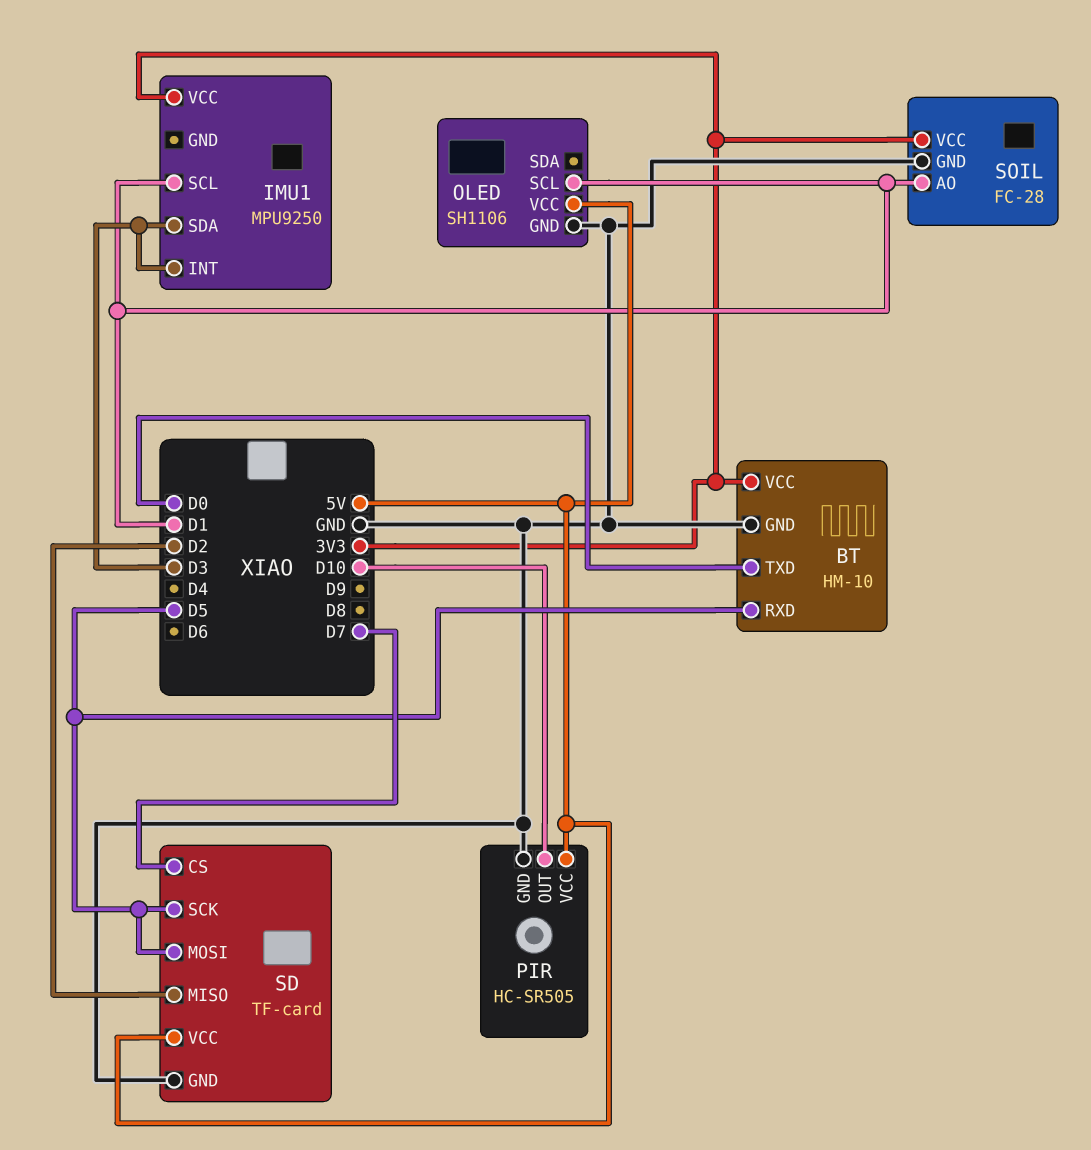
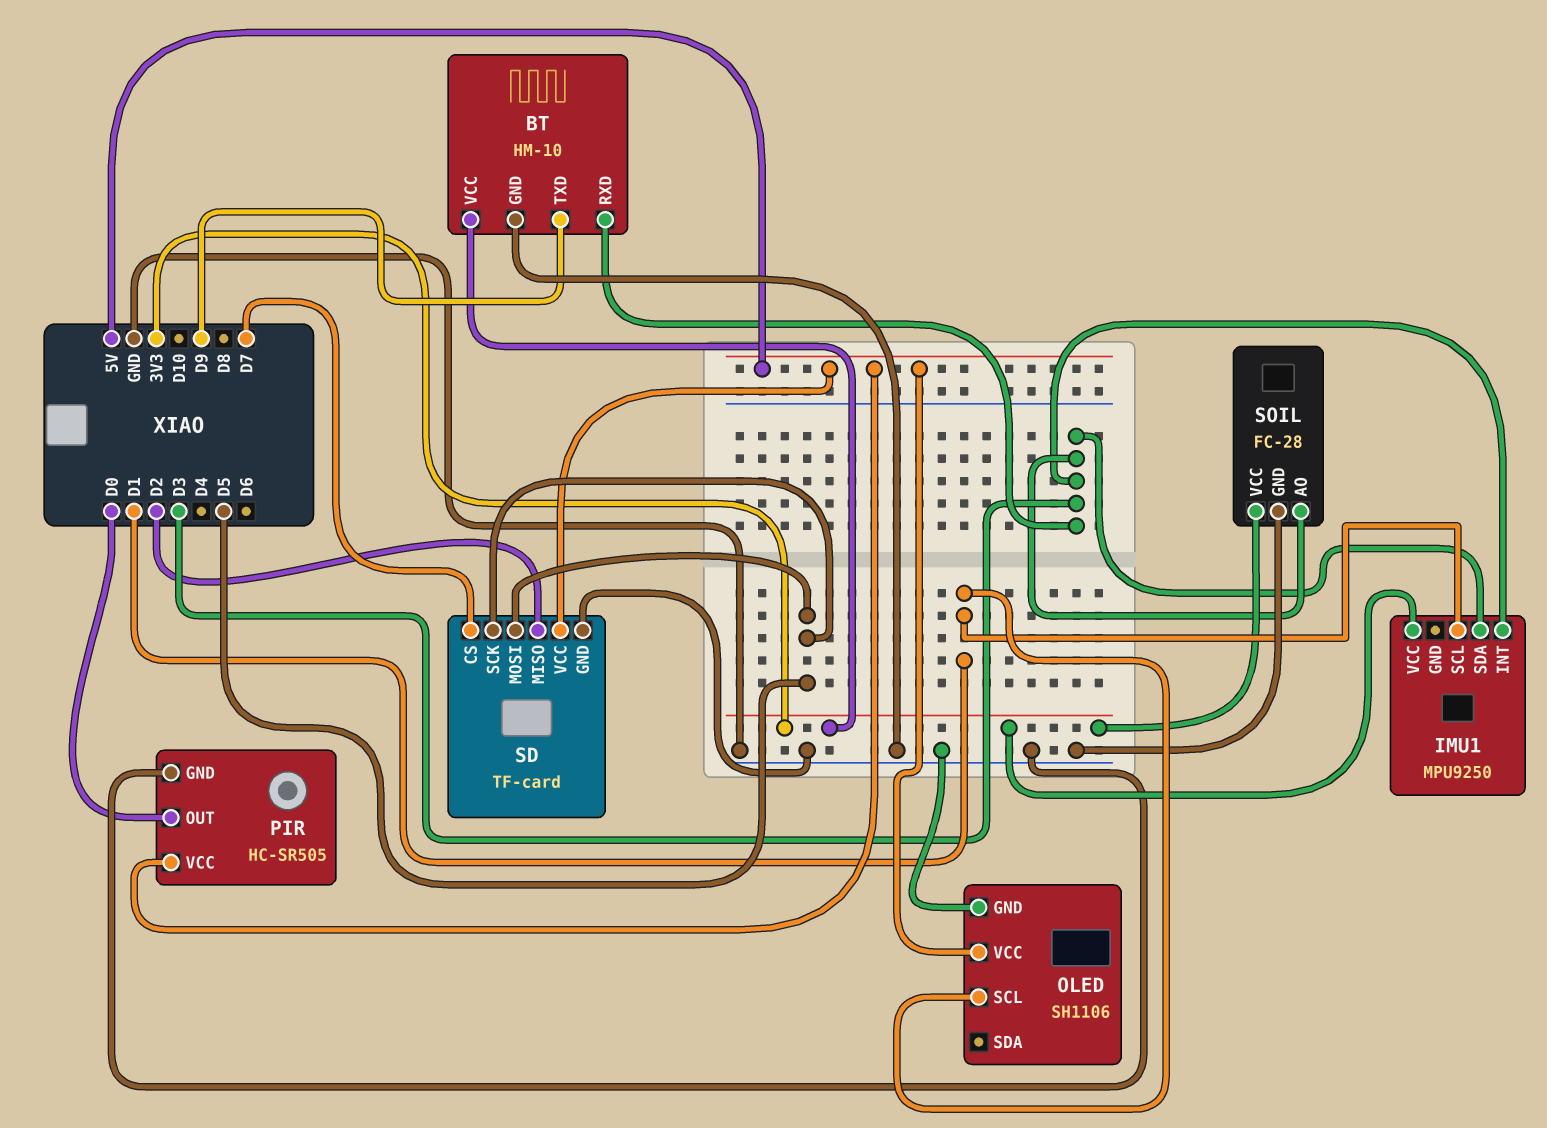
BT pin RXD: D5 -> D3
BT pin TXD: D0 -> D9
PIR pin OUT: D10 -> D0
SOIL pin AO: D1 -> D3

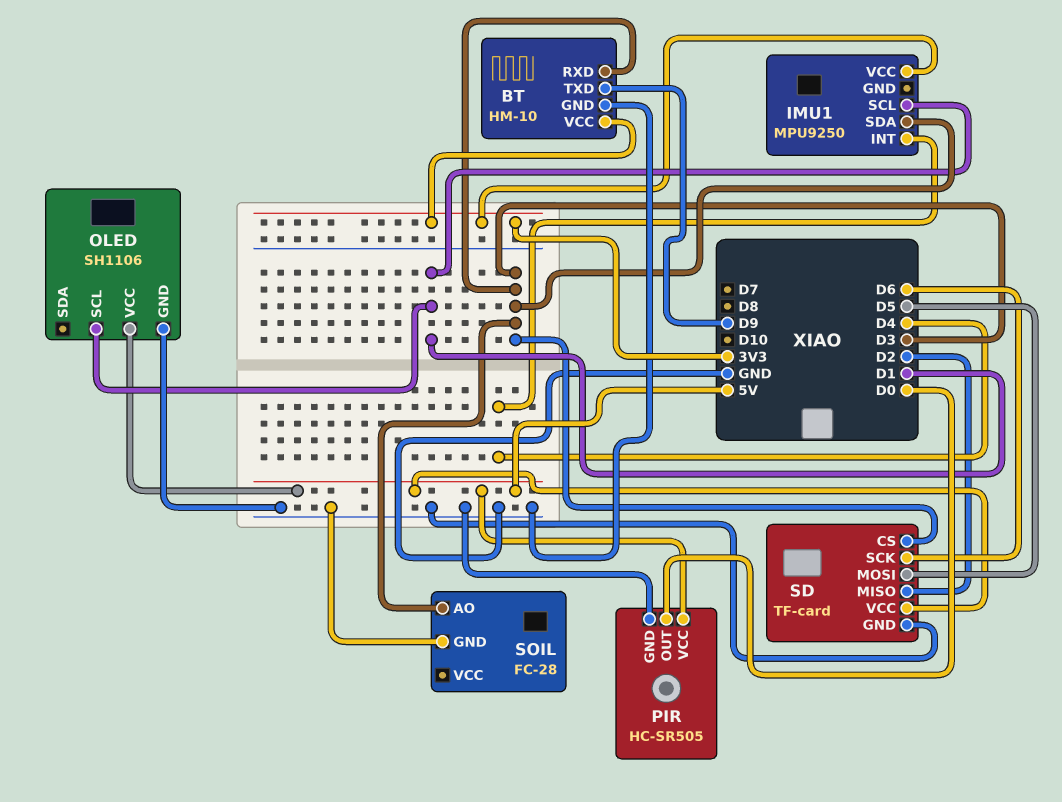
IMU1 pin INT: D3 -> D4
SD pin CS: D7 -> D3
SD pin SCK: D5 -> D6
SOIL pin VCC: 3V3 -> none

